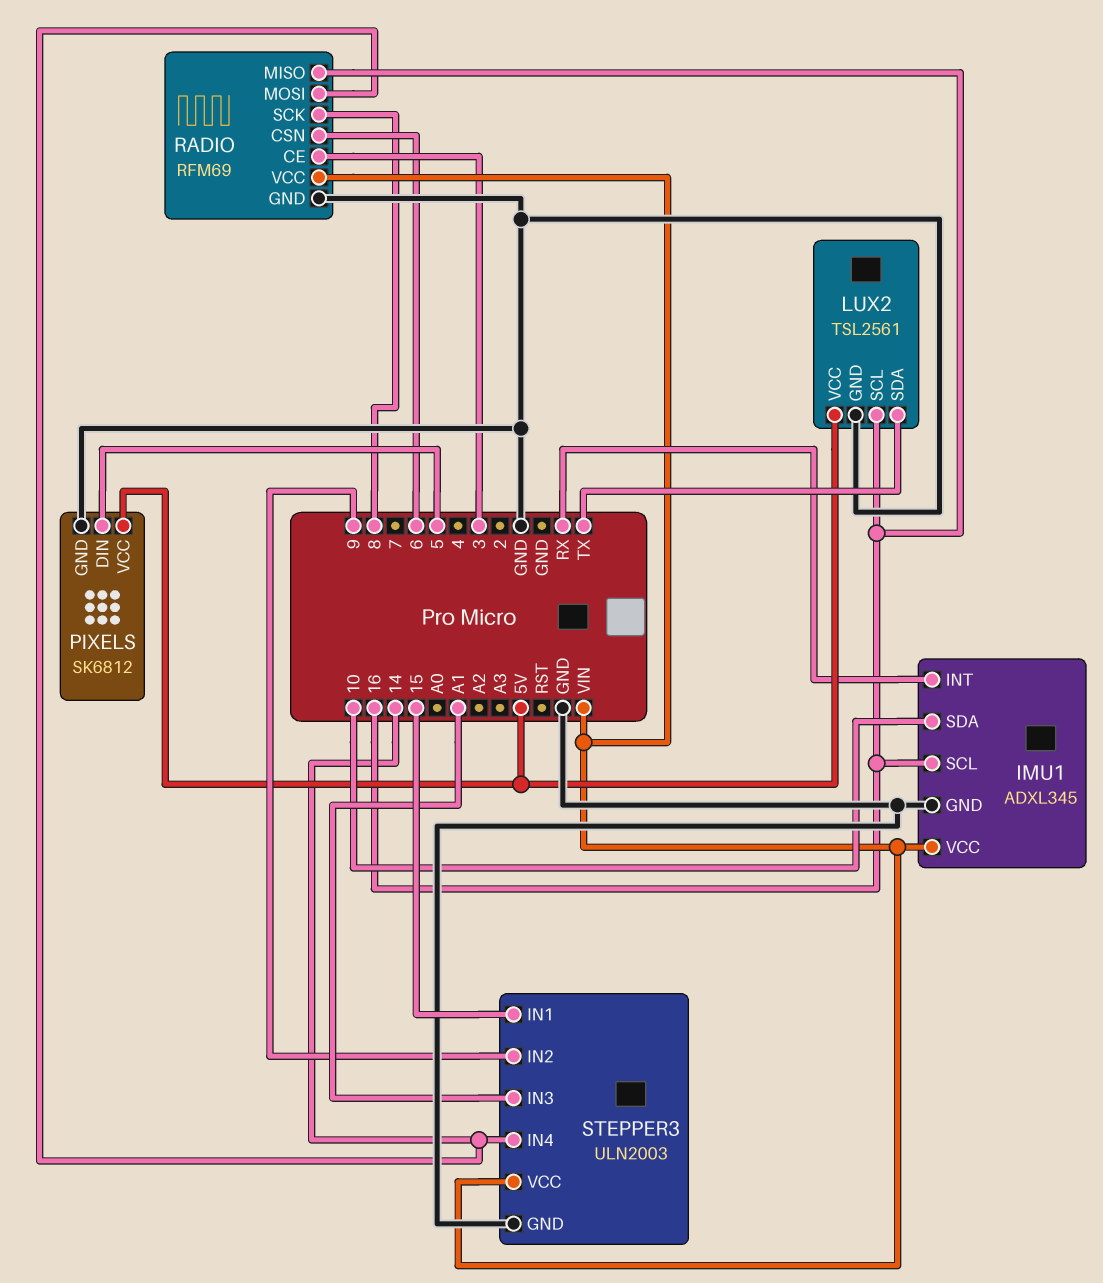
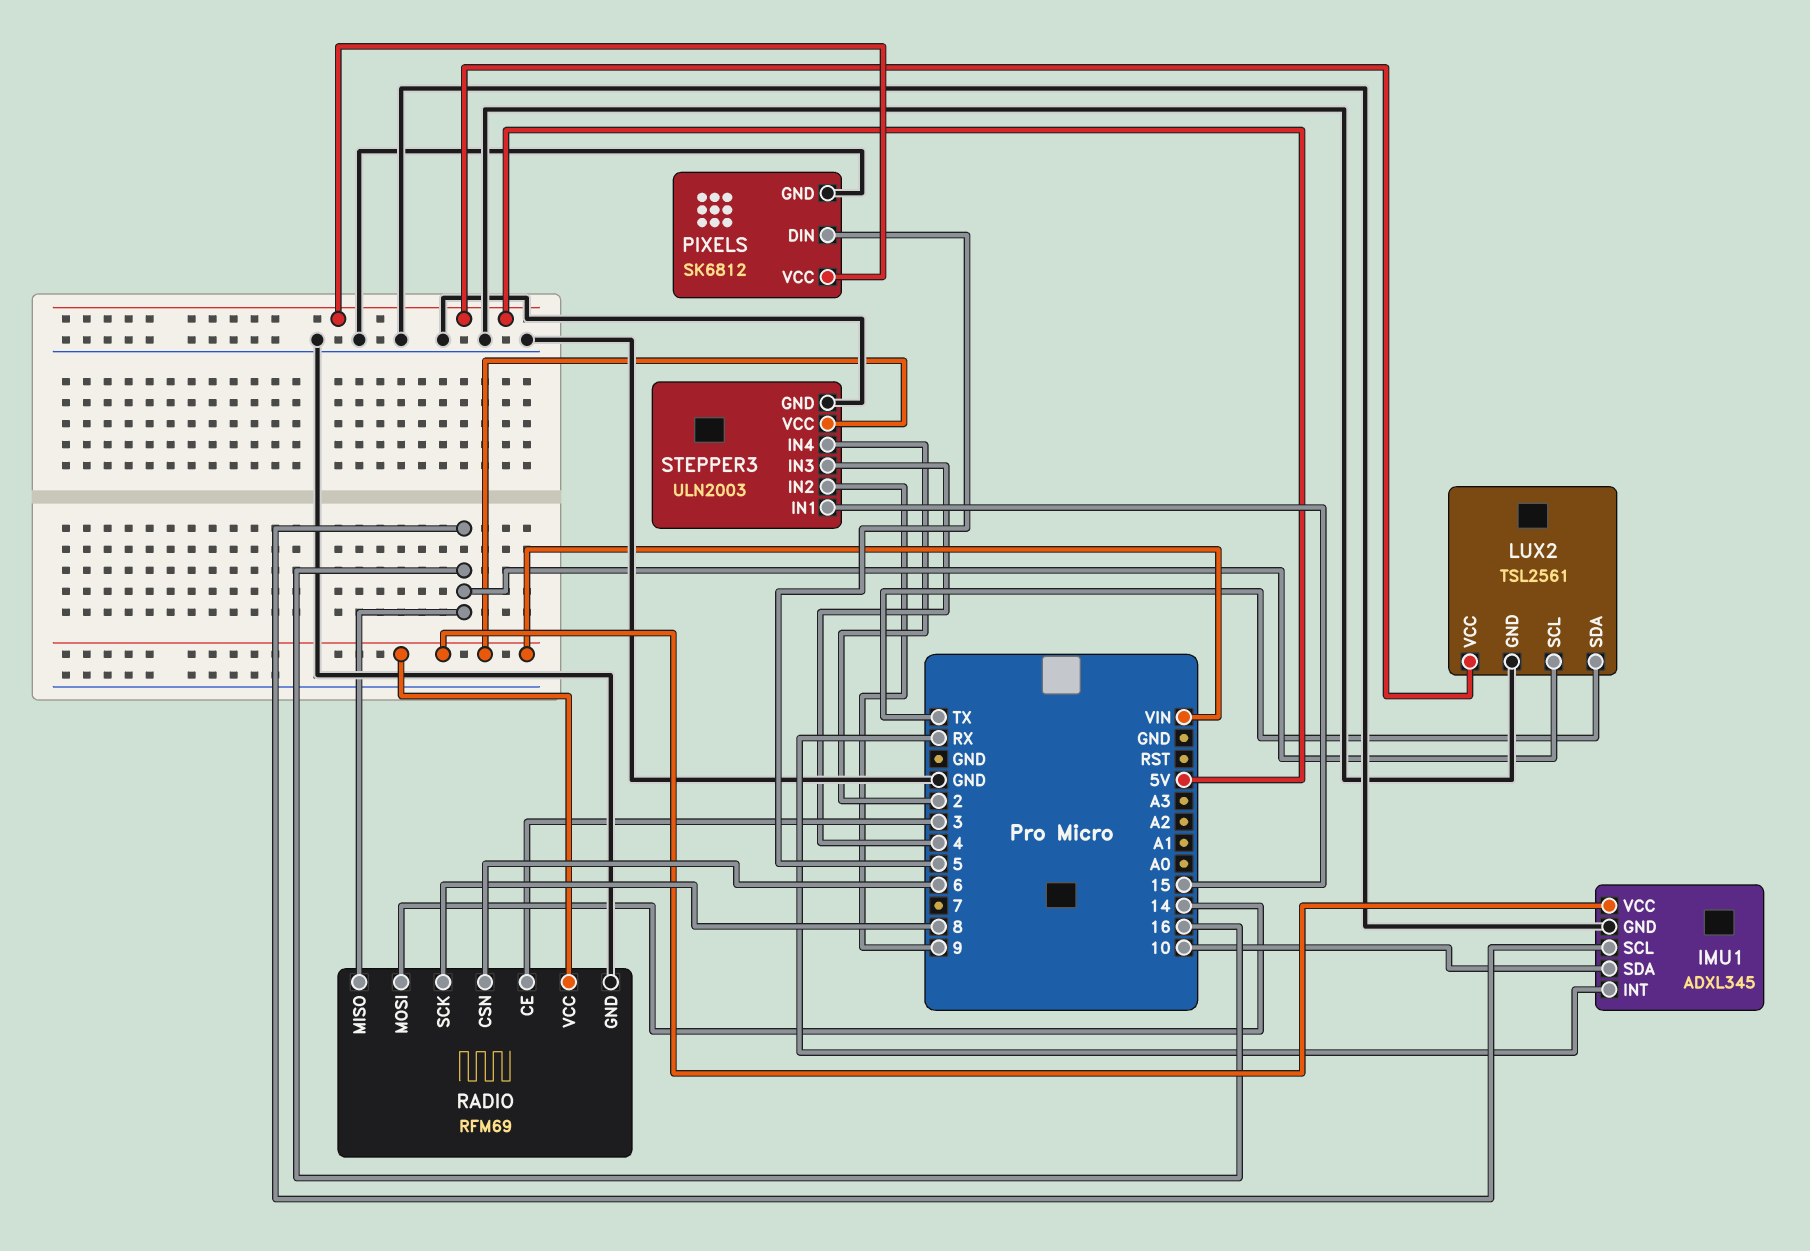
STEPPER3 pin IN3: A1 -> 4
STEPPER3 pin IN4: 14 -> 2

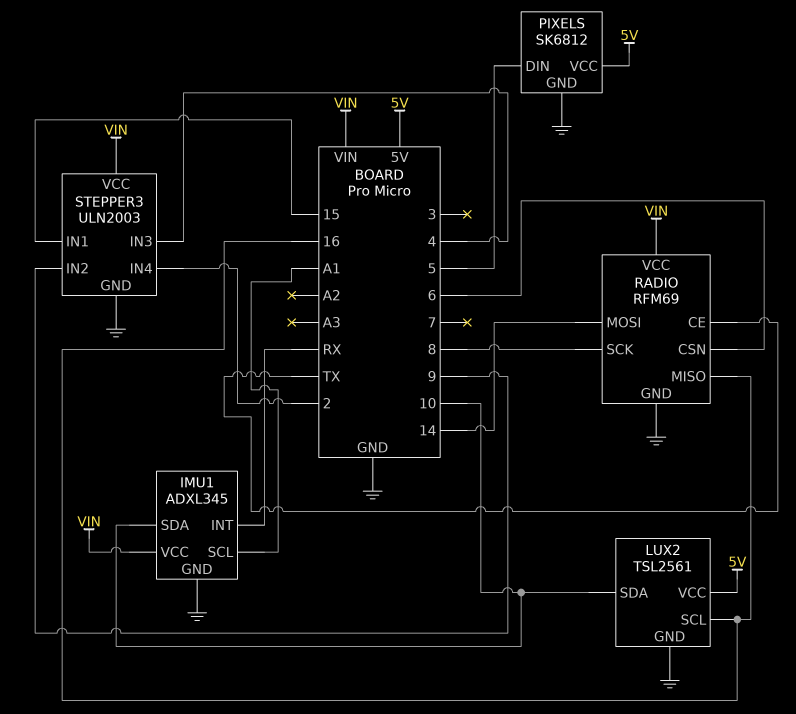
IMU1 pin SCL: 16 -> A1
LUX2 pin SDA: TX -> 10
RADIO pin CE: 3 -> TX

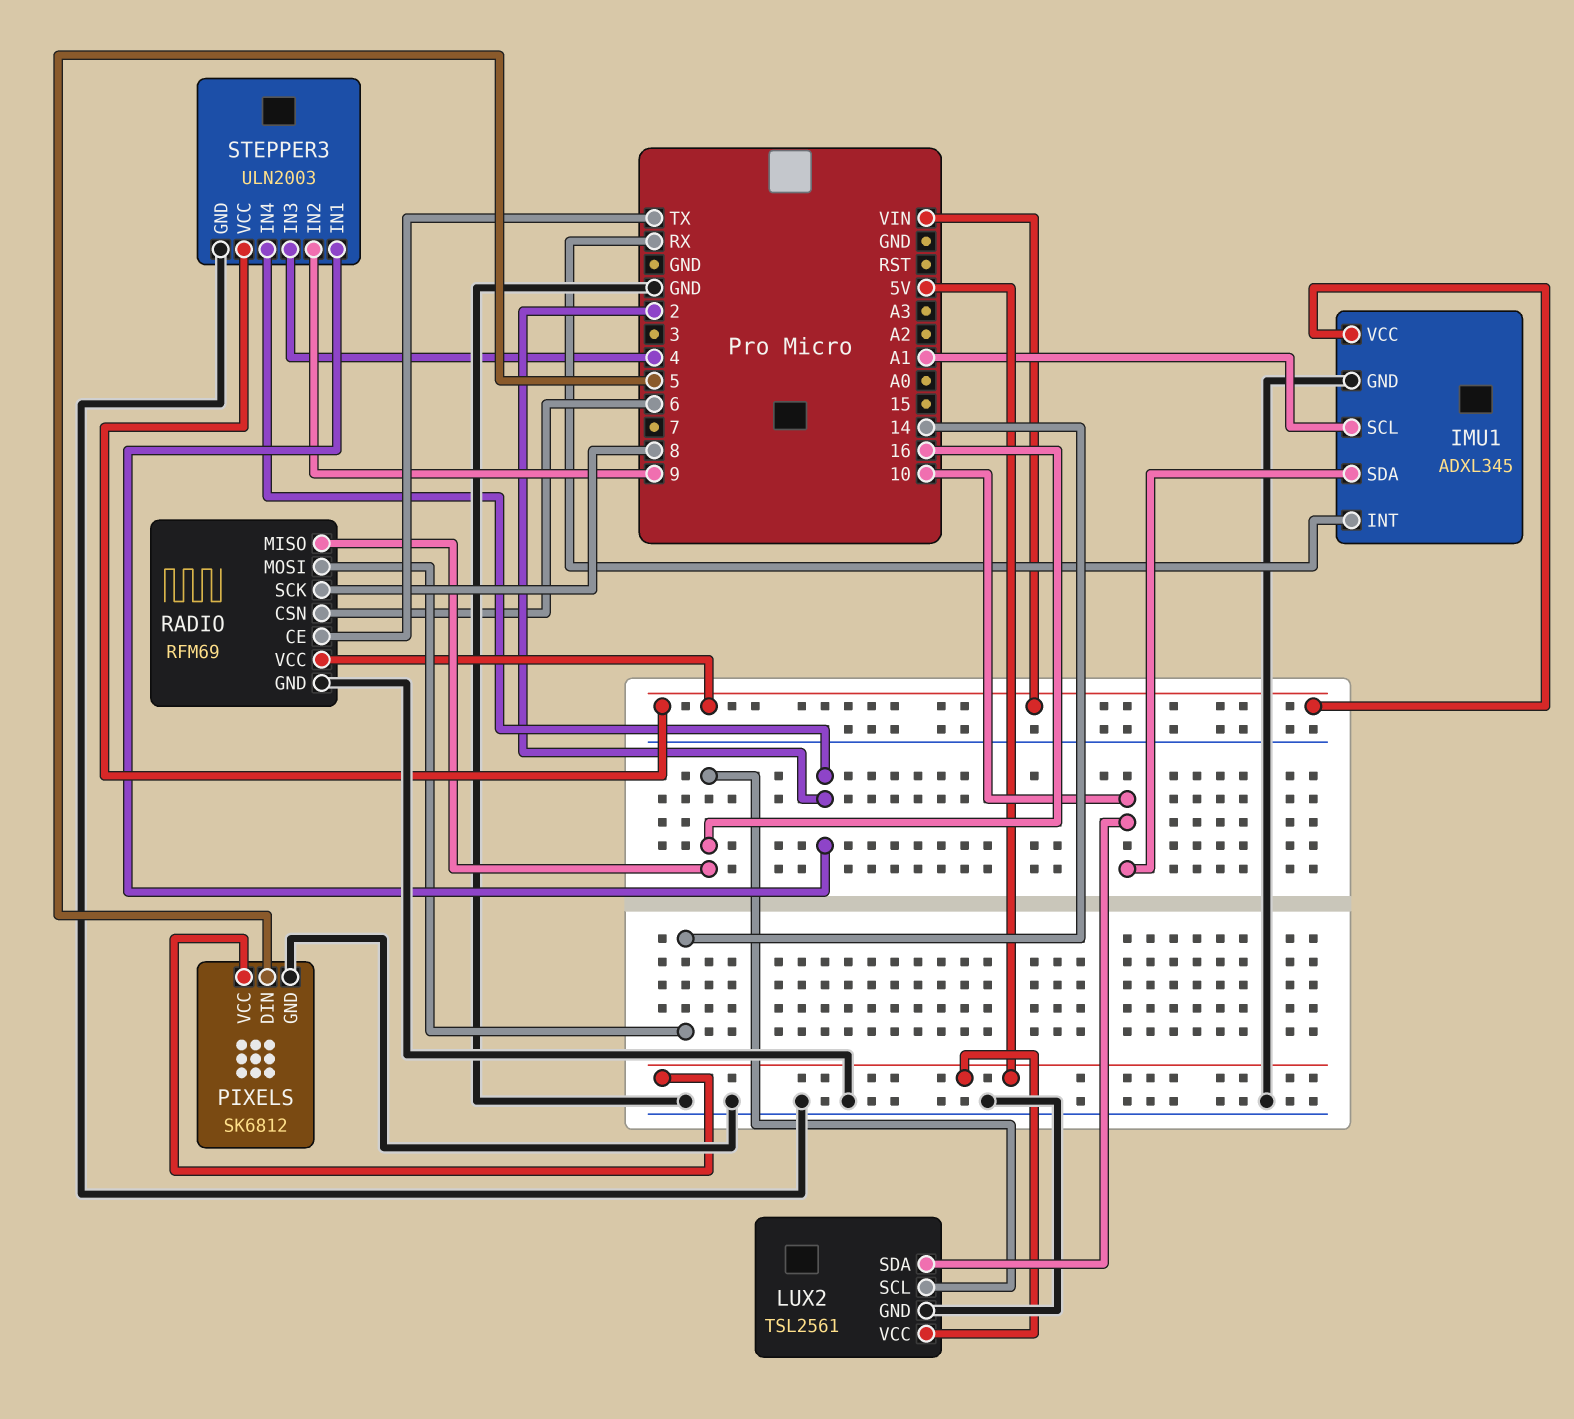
STEPPER3 pin IN1: 15 -> 2

